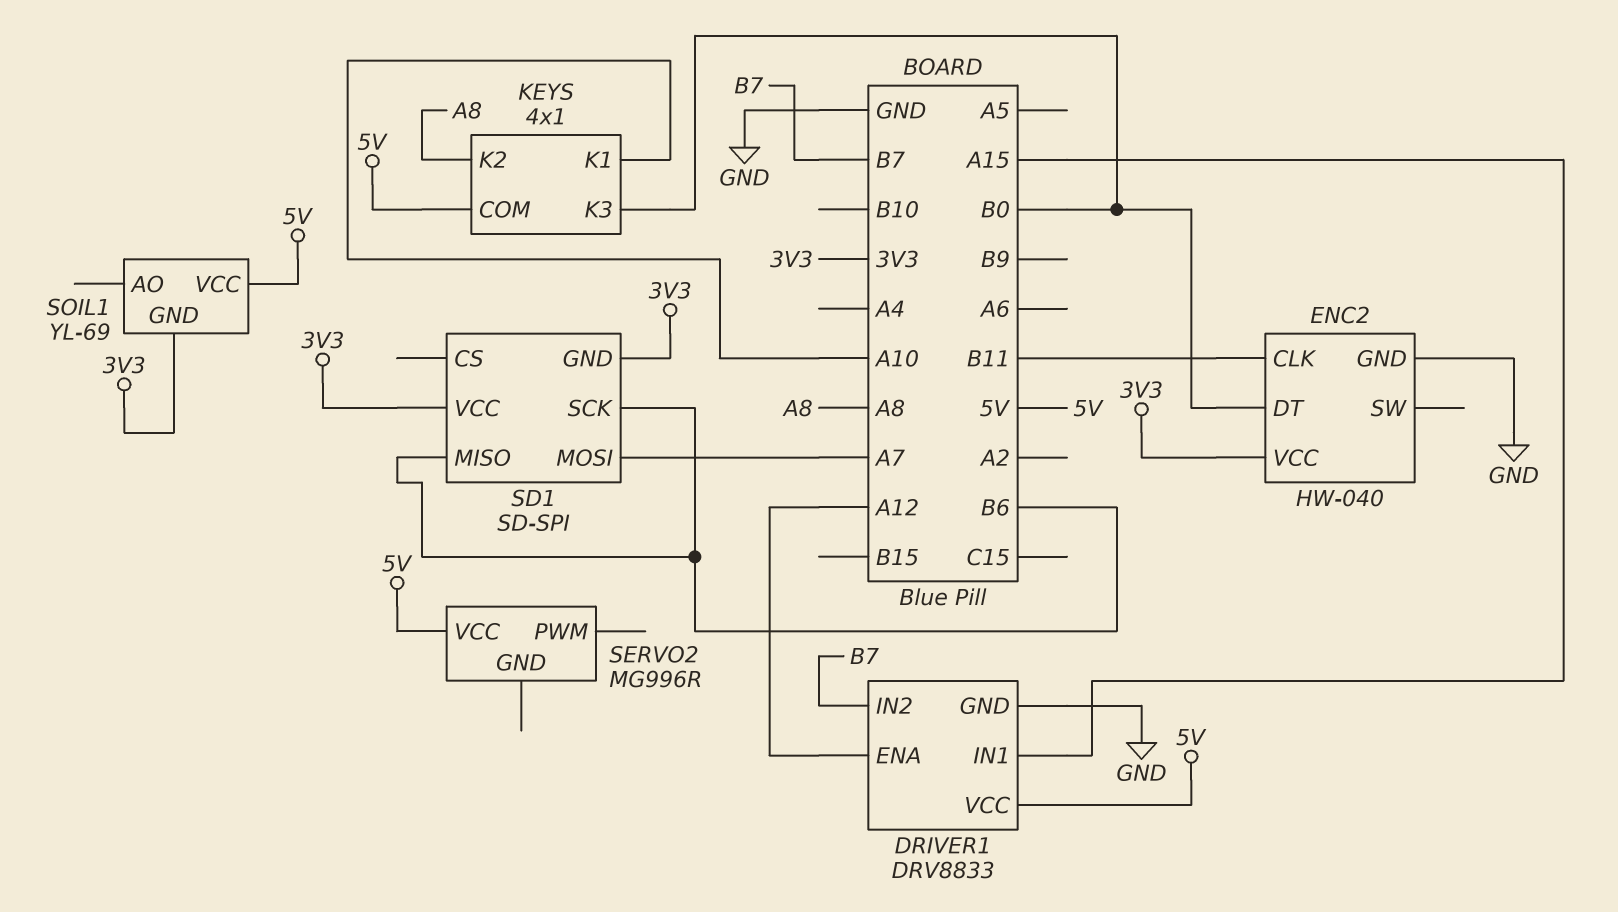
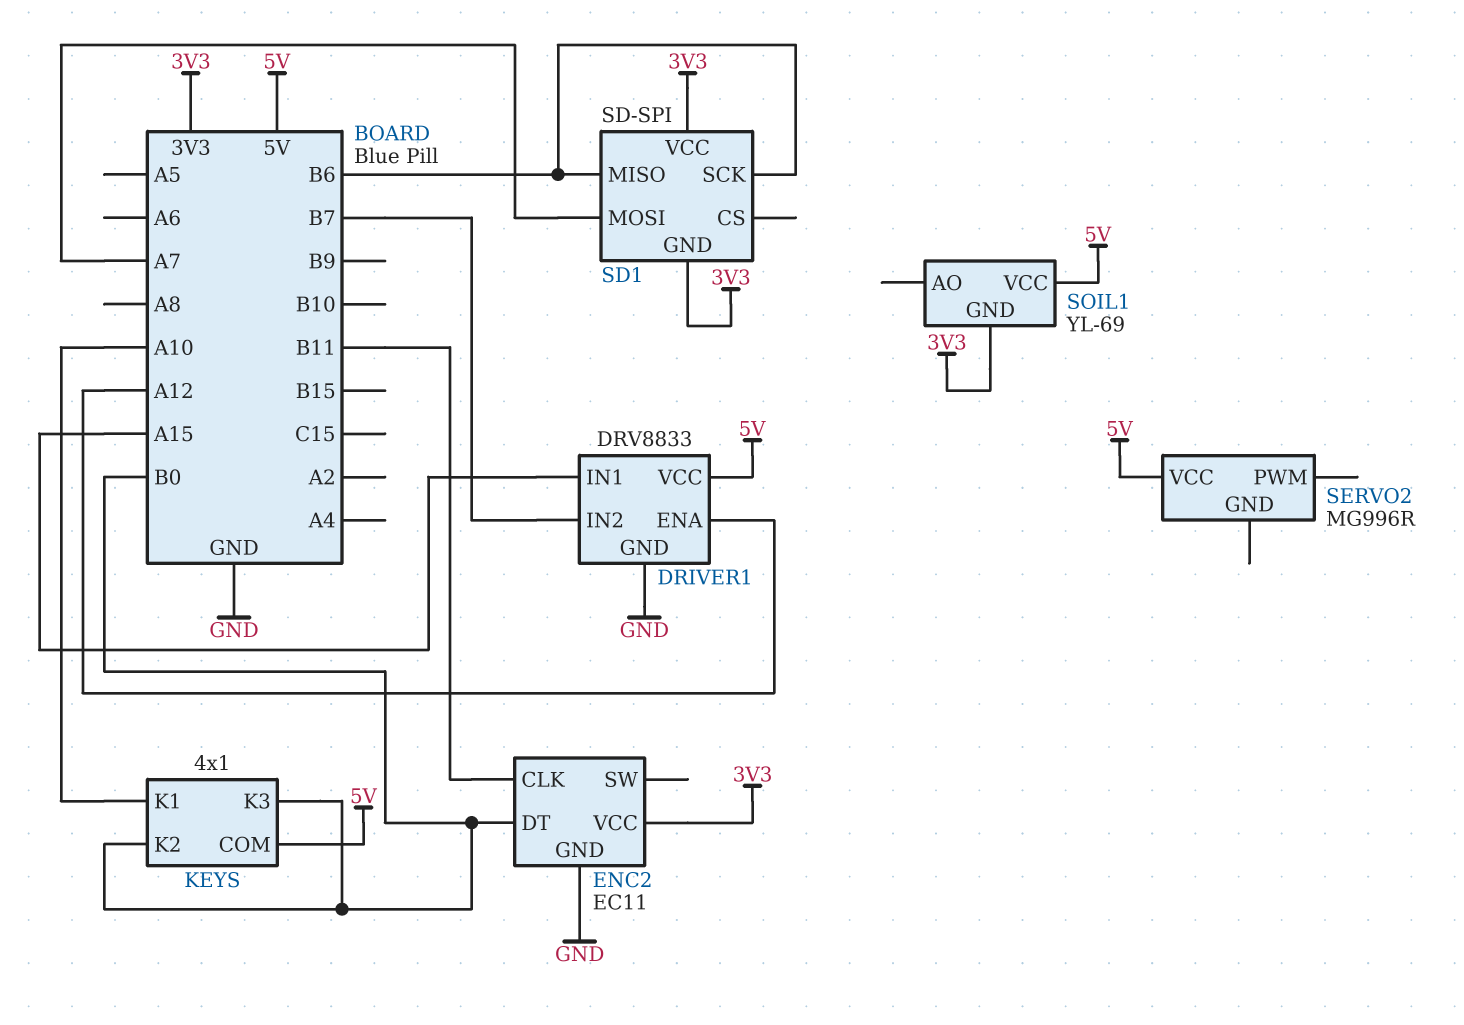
ENC2: HW-040 -> EC11
KEYS pin K2: A8 -> B0

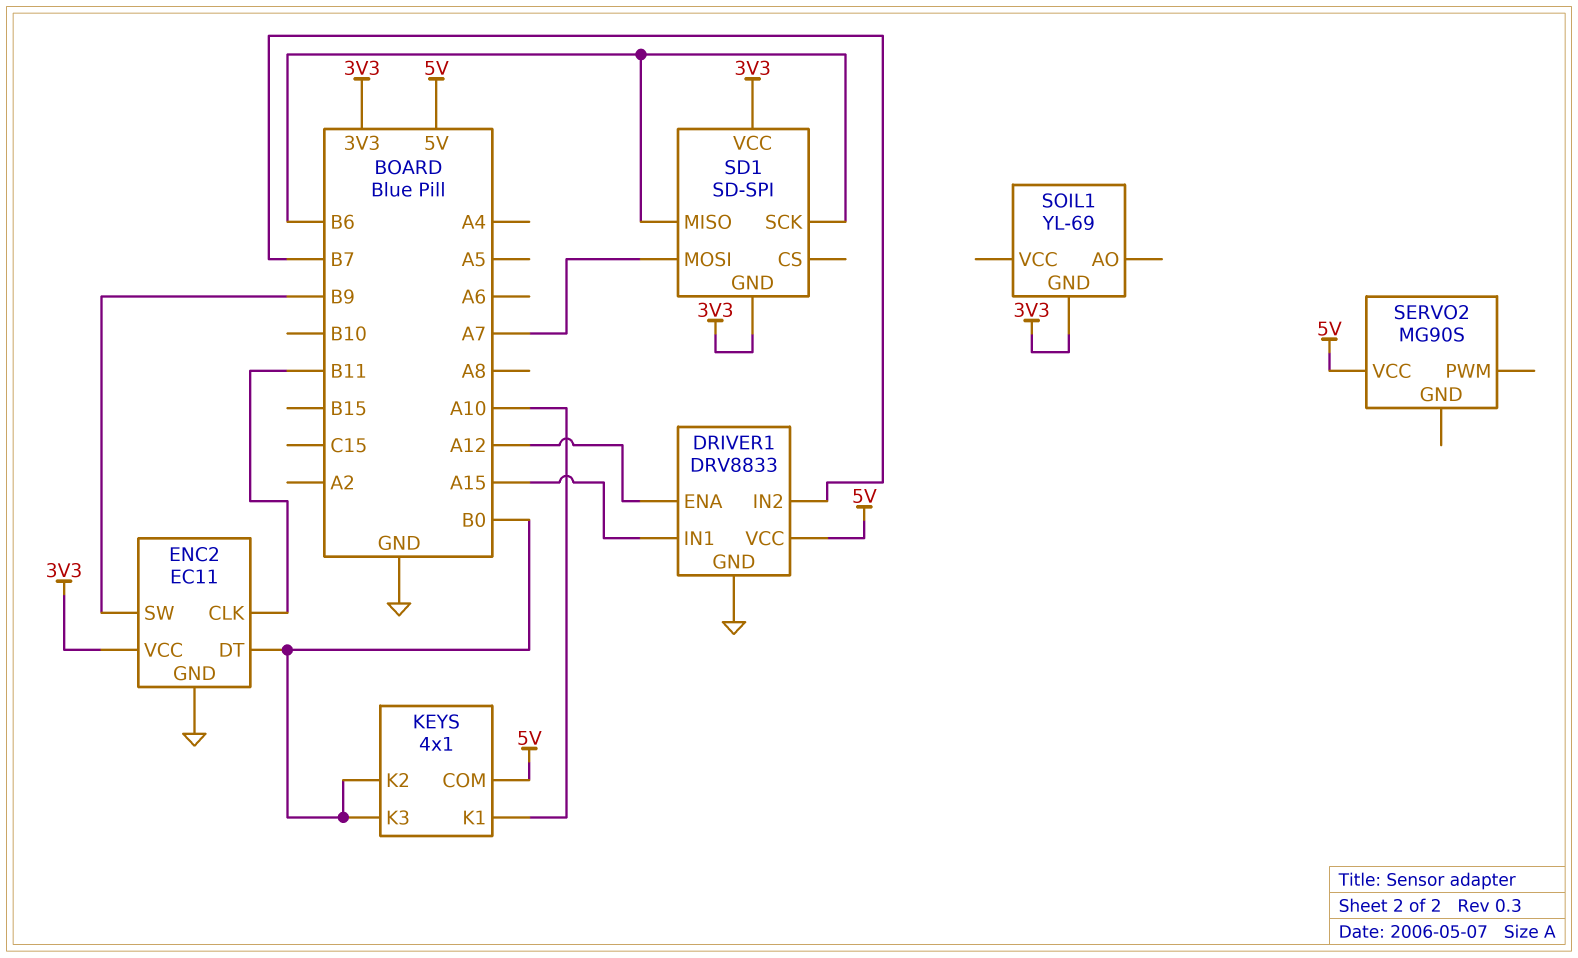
ENC2 pin SW: none -> B9
SERVO2: MG996R -> MG90S
SOIL1 pin VCC: 5V -> none

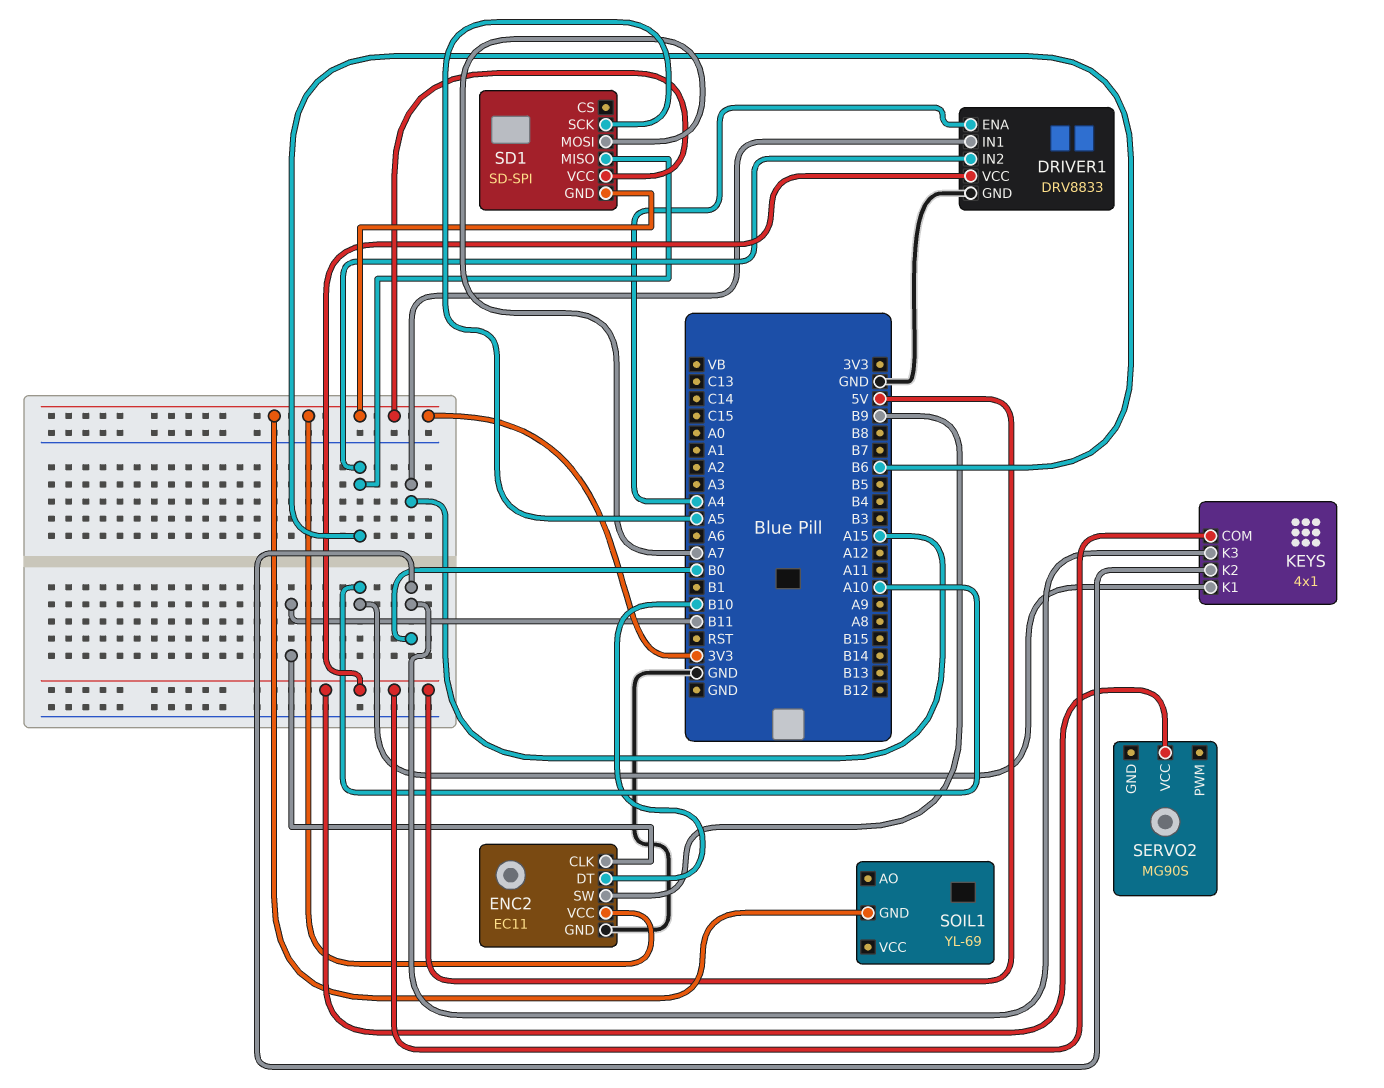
DRIVER1 pin ENA: A12 -> A4
DRIVER1 pin IN2: B7 -> B6
ENC2 pin DT: B0 -> B10
SD1 pin SCK: B6 -> A5

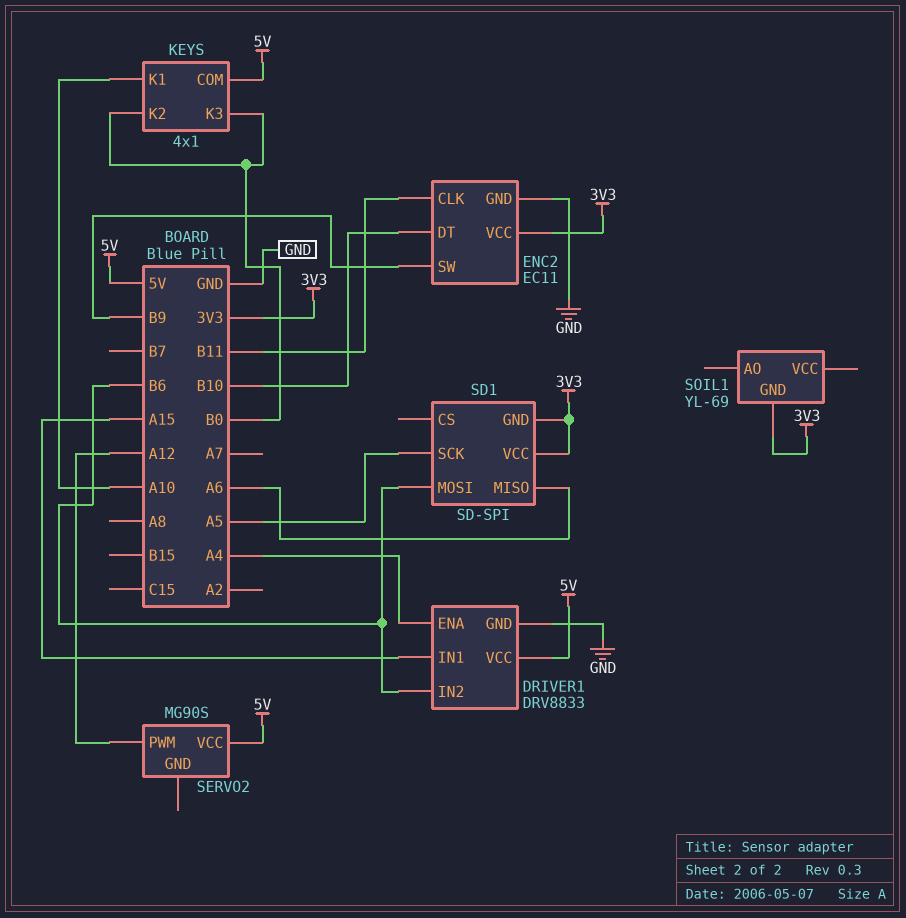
SD1 pin MISO: B6 -> A6
SD1 pin MOSI: A7 -> B6
SERVO2 pin PWM: none -> A12

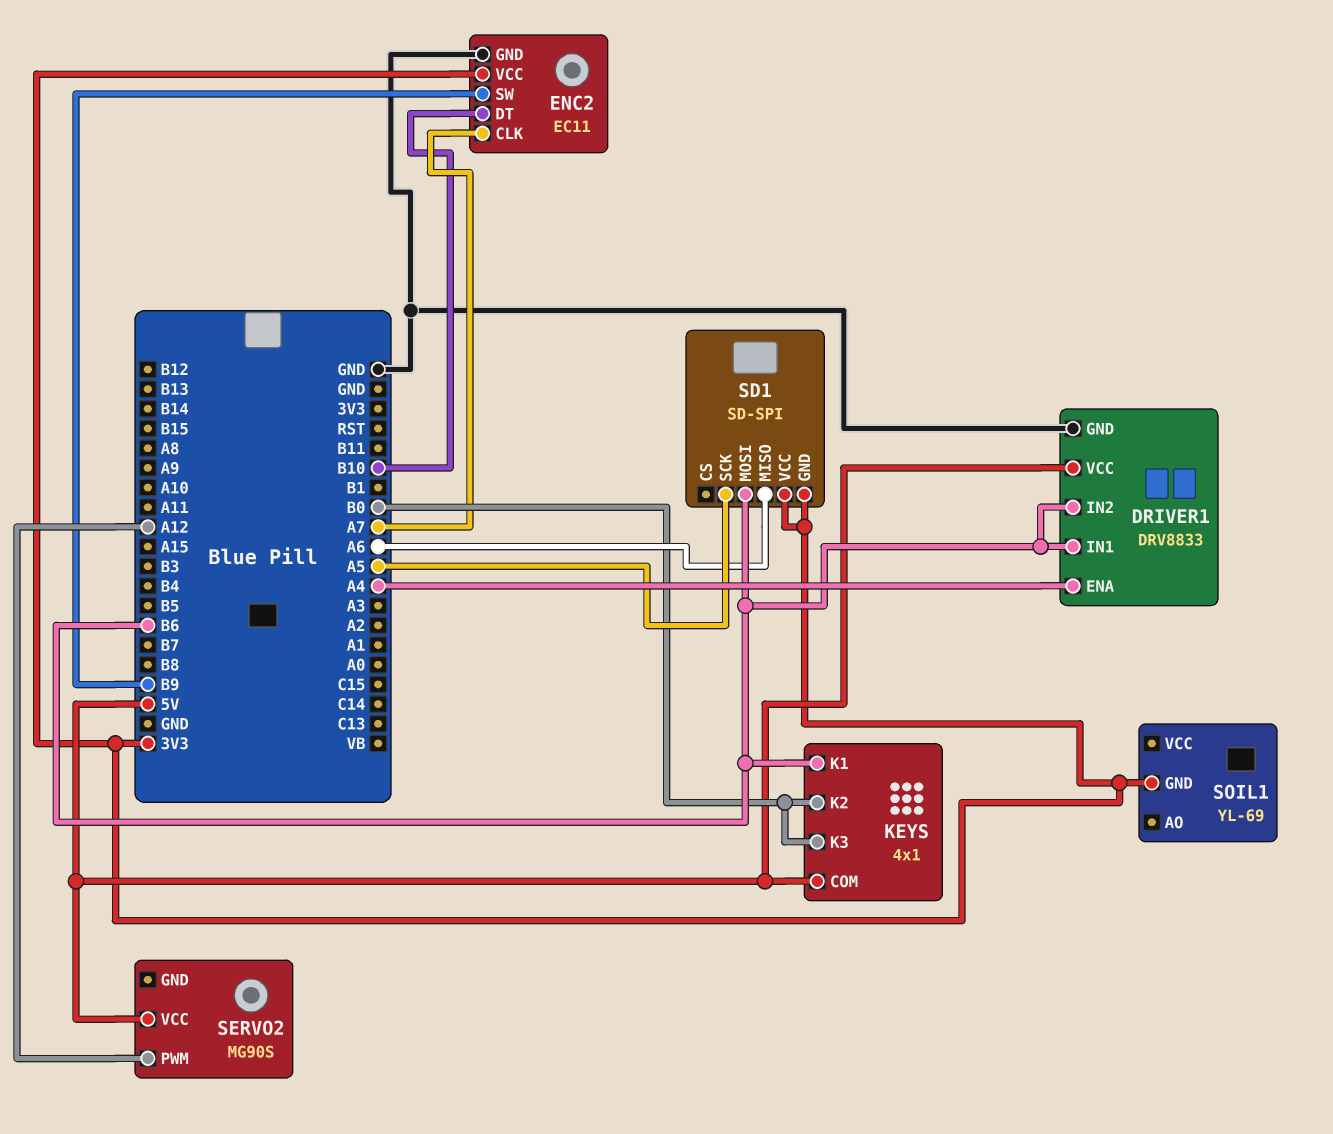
DRIVER1 pin IN1: A15 -> B6
ENC2 pin CLK: B11 -> A7
KEYS pin K1: A10 -> B6

